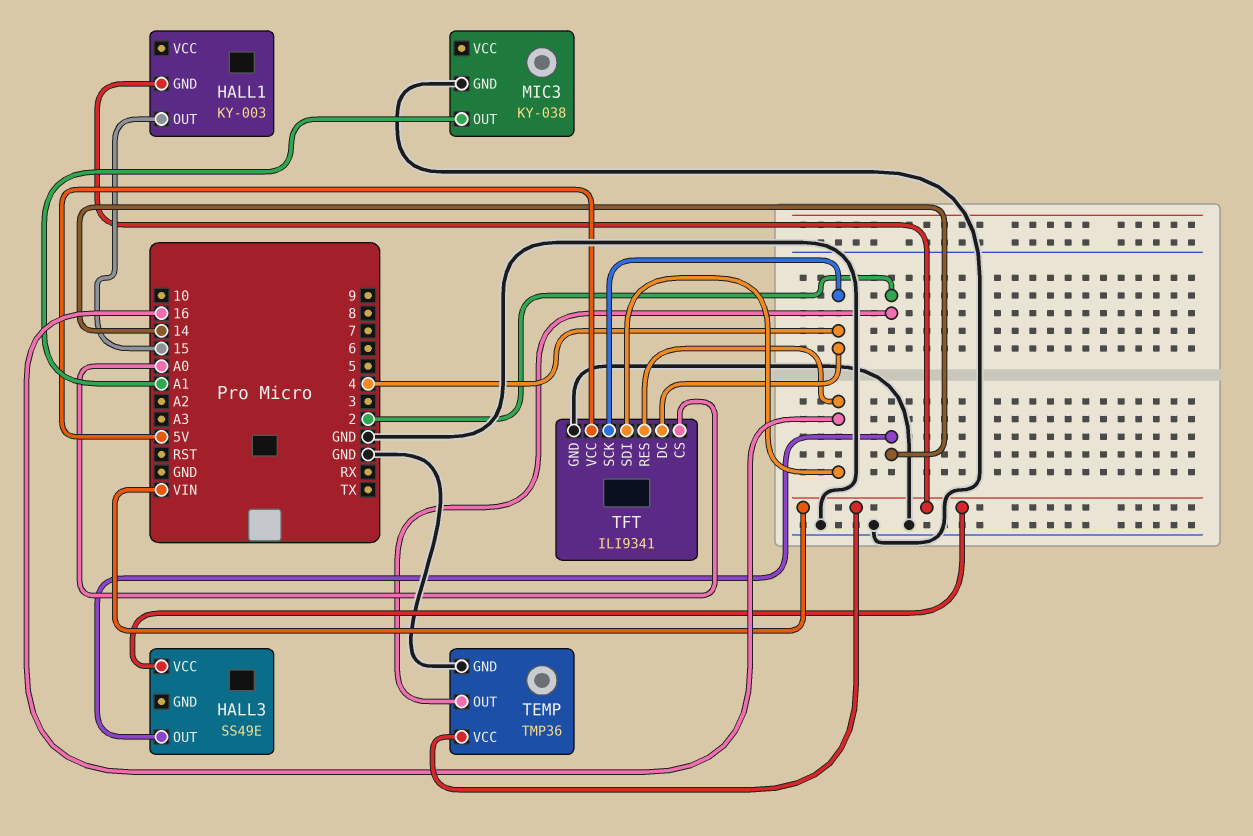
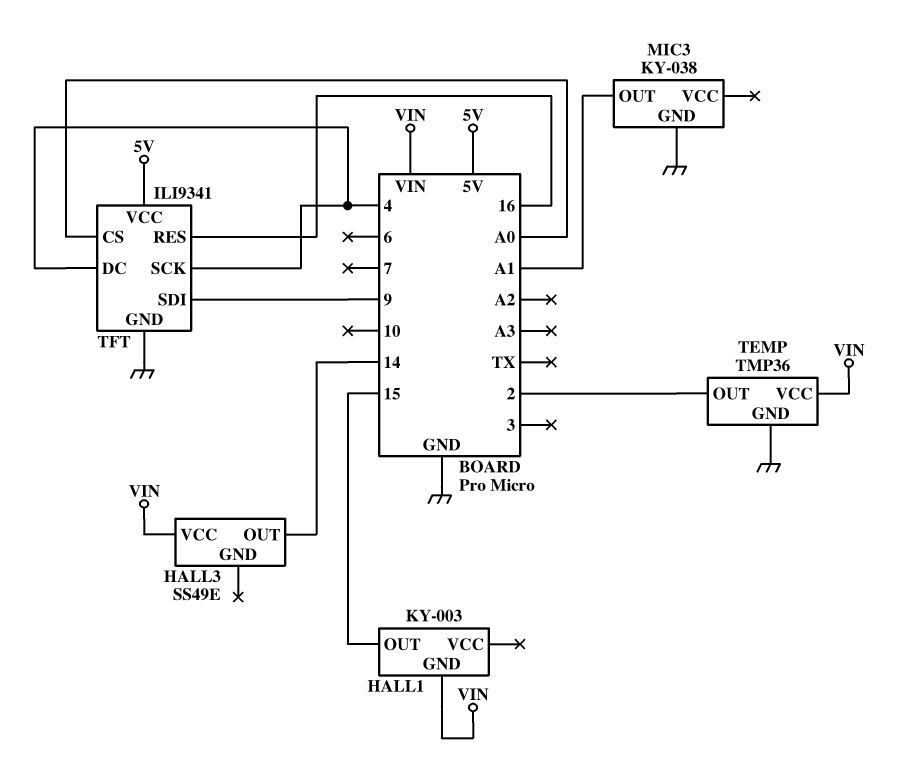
TFT pin SDI: 16 -> 9

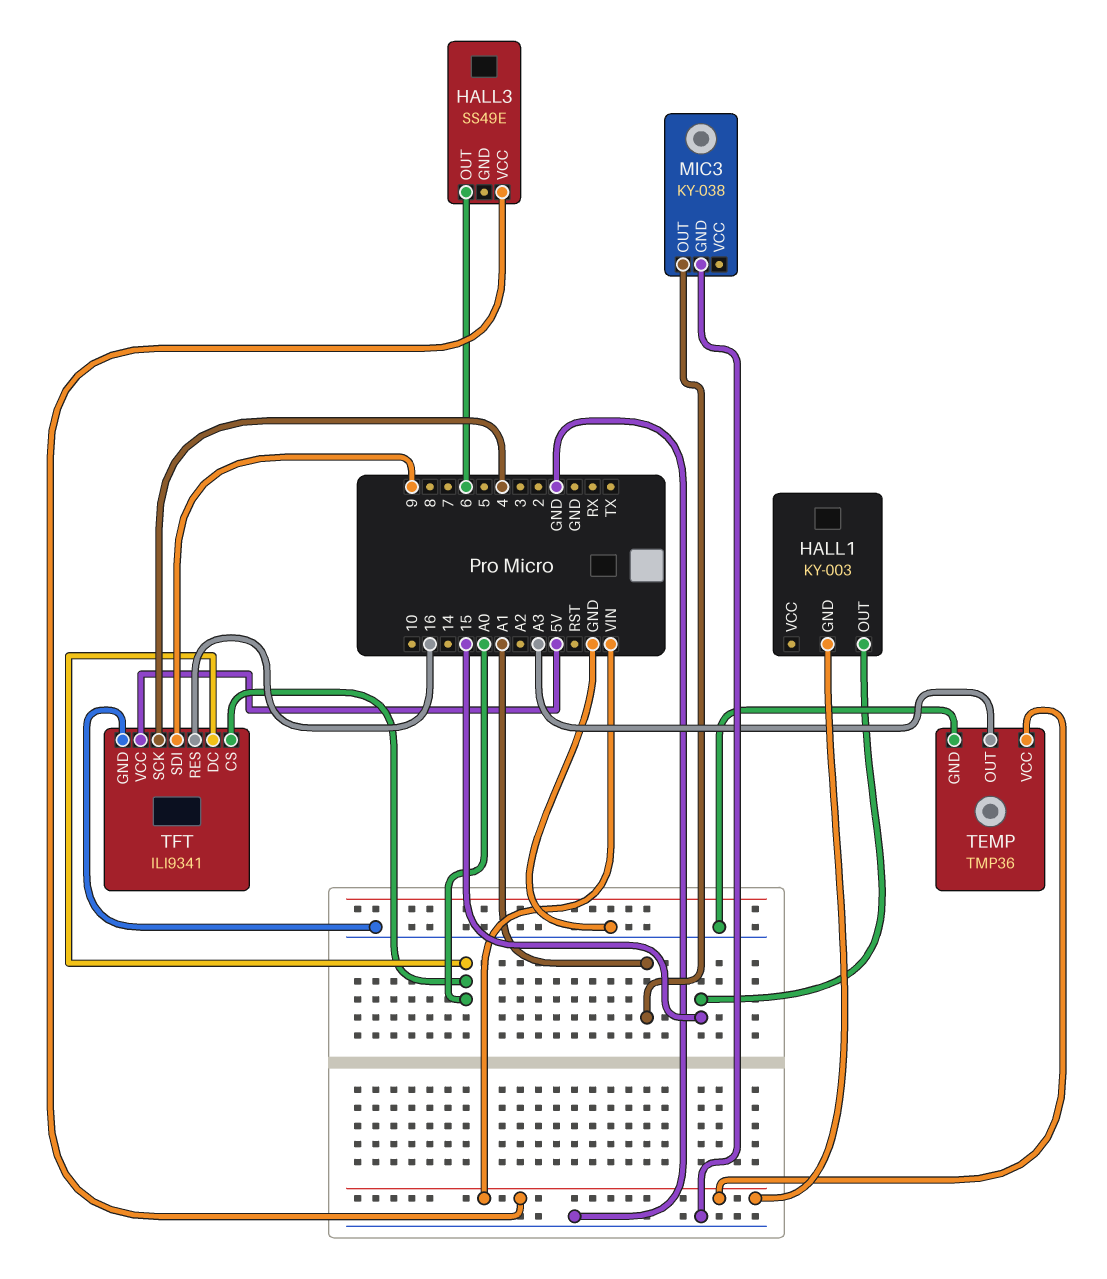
HALL3 pin OUT: 14 -> 6
TEMP pin OUT: 2 -> A3
TFT pin DC: 4 -> A0

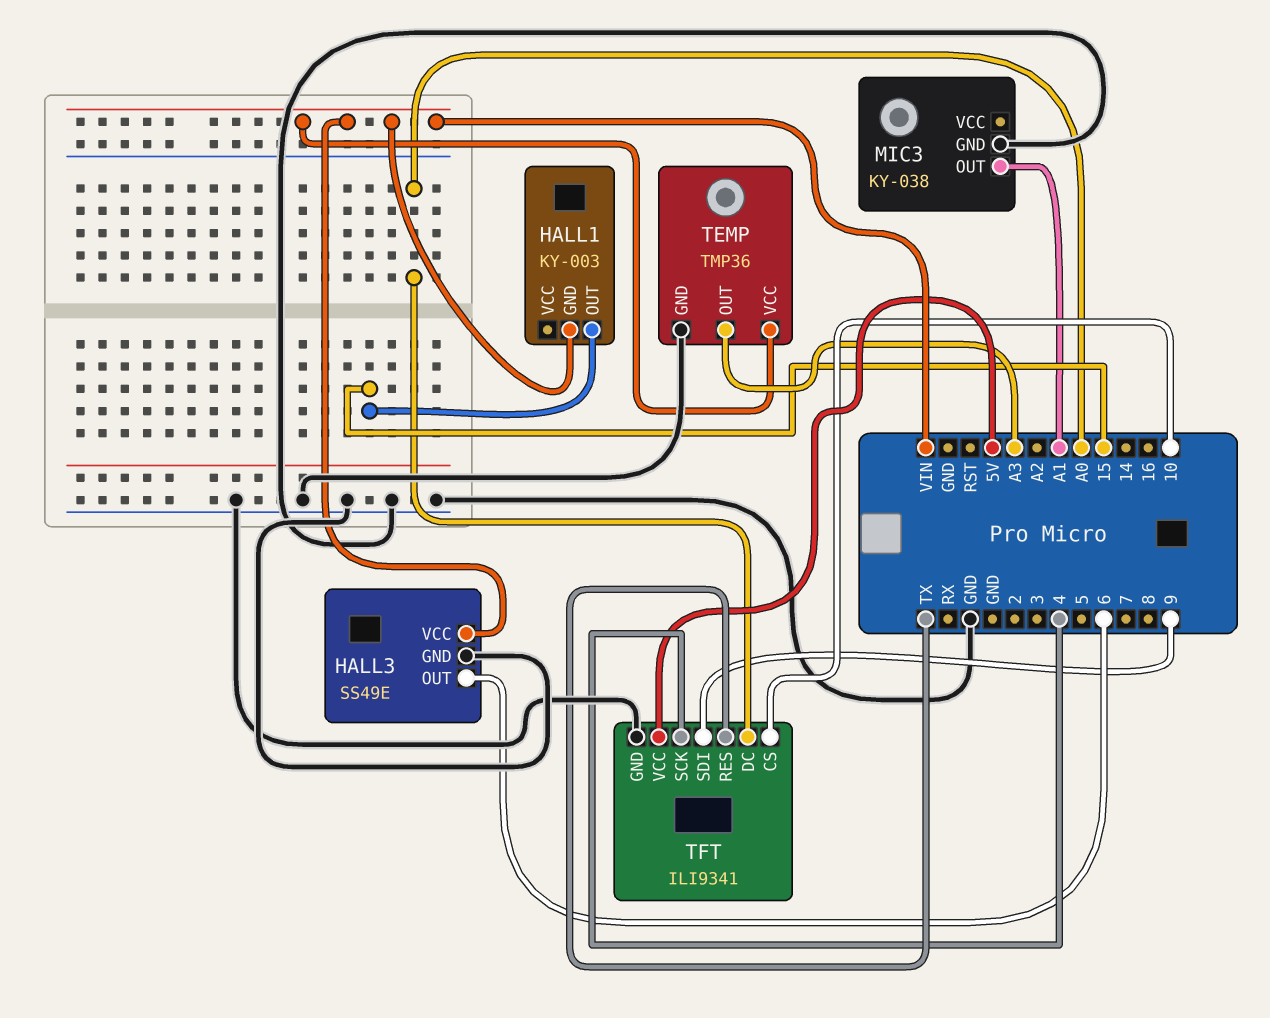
HALL3 pin GND: none -> GND
TFT pin CS: A0 -> 10
TFT pin RES: 16 -> TX

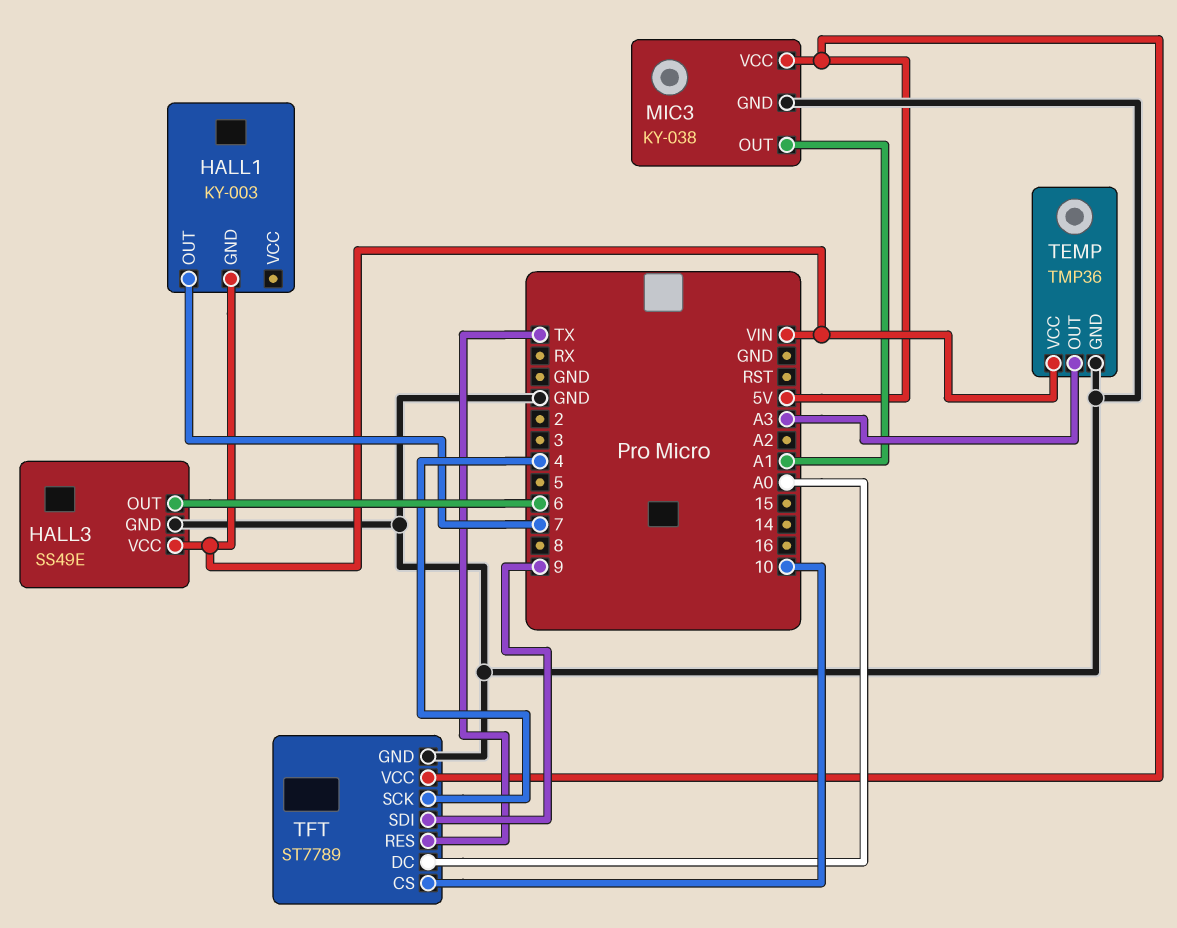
HALL1 pin OUT: 15 -> 7
MIC3 pin VCC: none -> 5V
TFT: ILI9341 -> ST7789

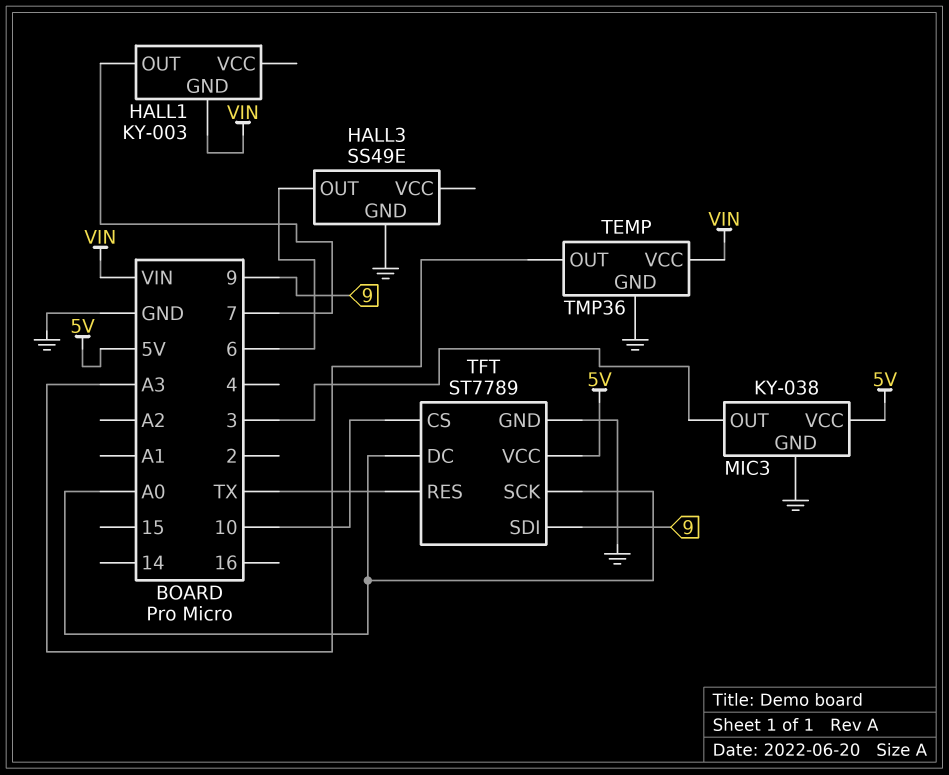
HALL3 pin VCC: VIN -> none
MIC3 pin OUT: A1 -> 3
TFT pin SCK: 4 -> A0

